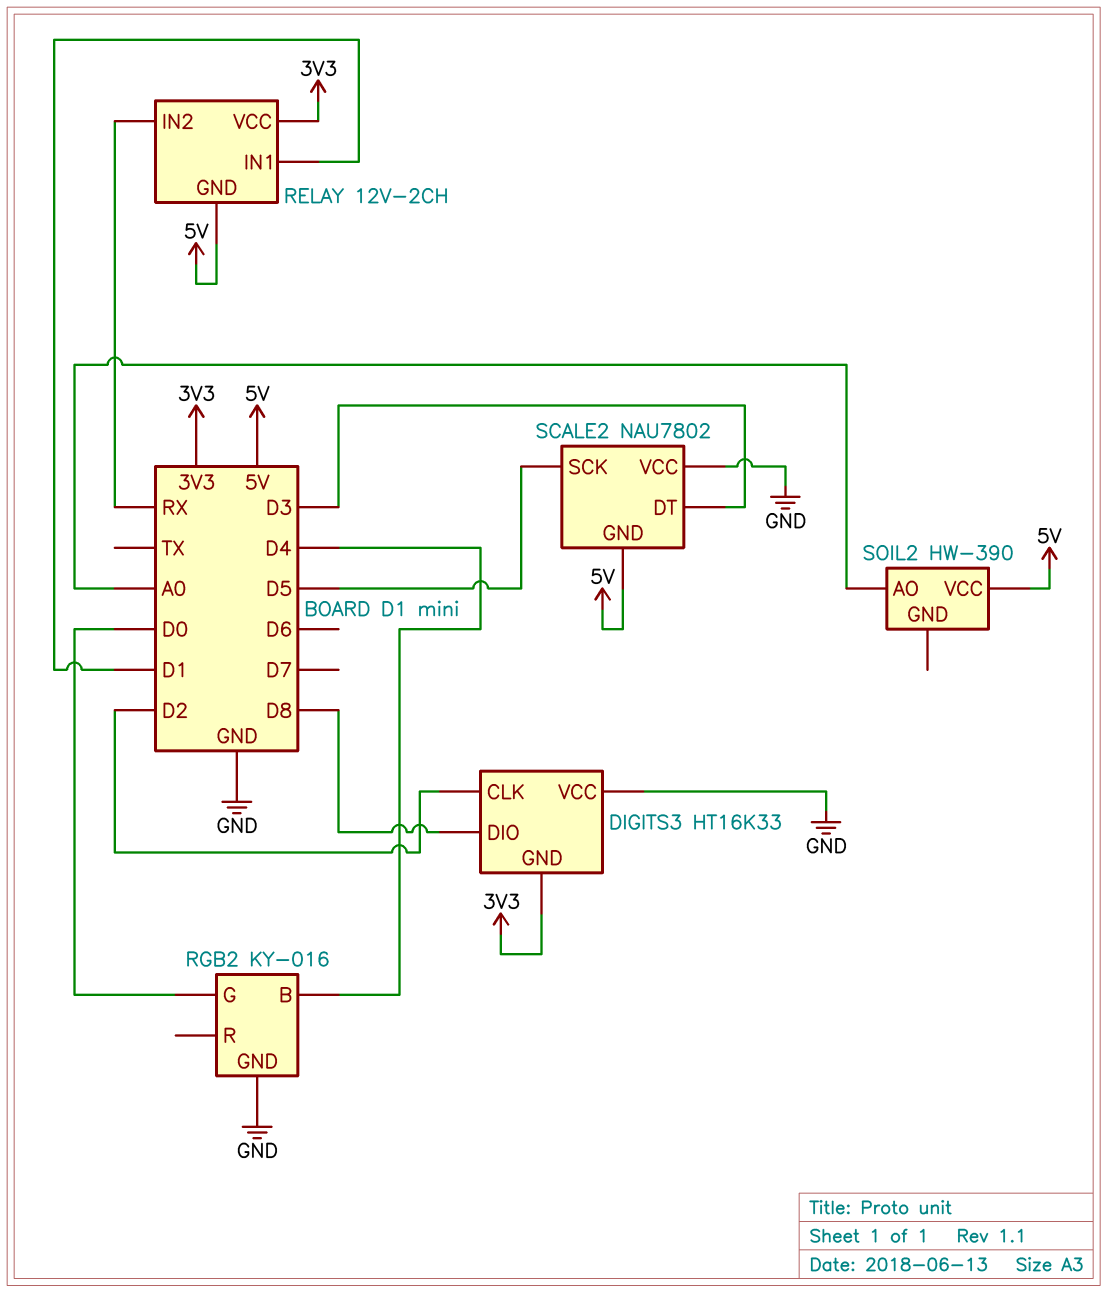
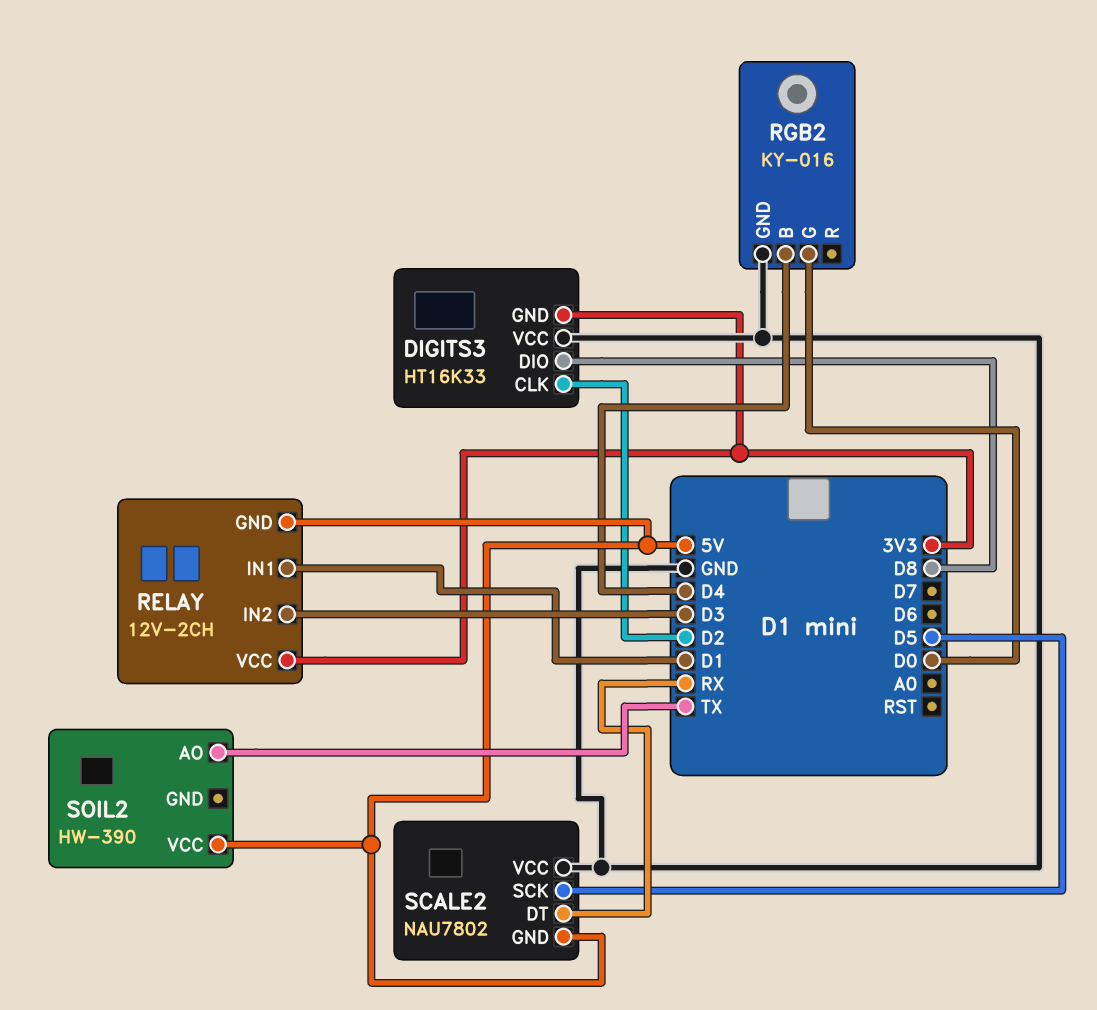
RELAY pin IN2: RX -> D3
SCALE2 pin DT: D3 -> RX
SOIL2 pin AO: A0 -> TX

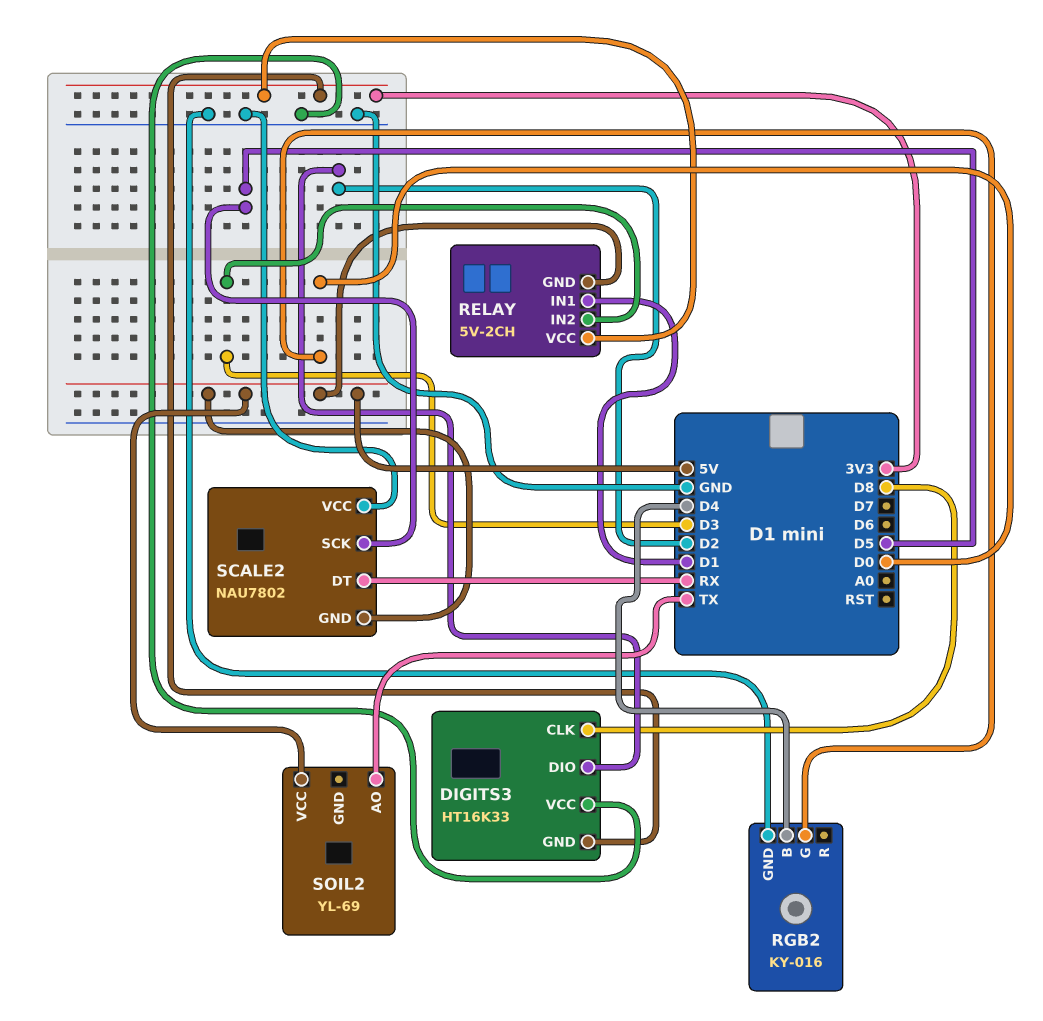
DIGITS3 pin CLK: D2 -> D8
DIGITS3 pin DIO: D8 -> D2
RELAY: 12V-2CH -> 5V-2CH
SOIL2: HW-390 -> YL-69

